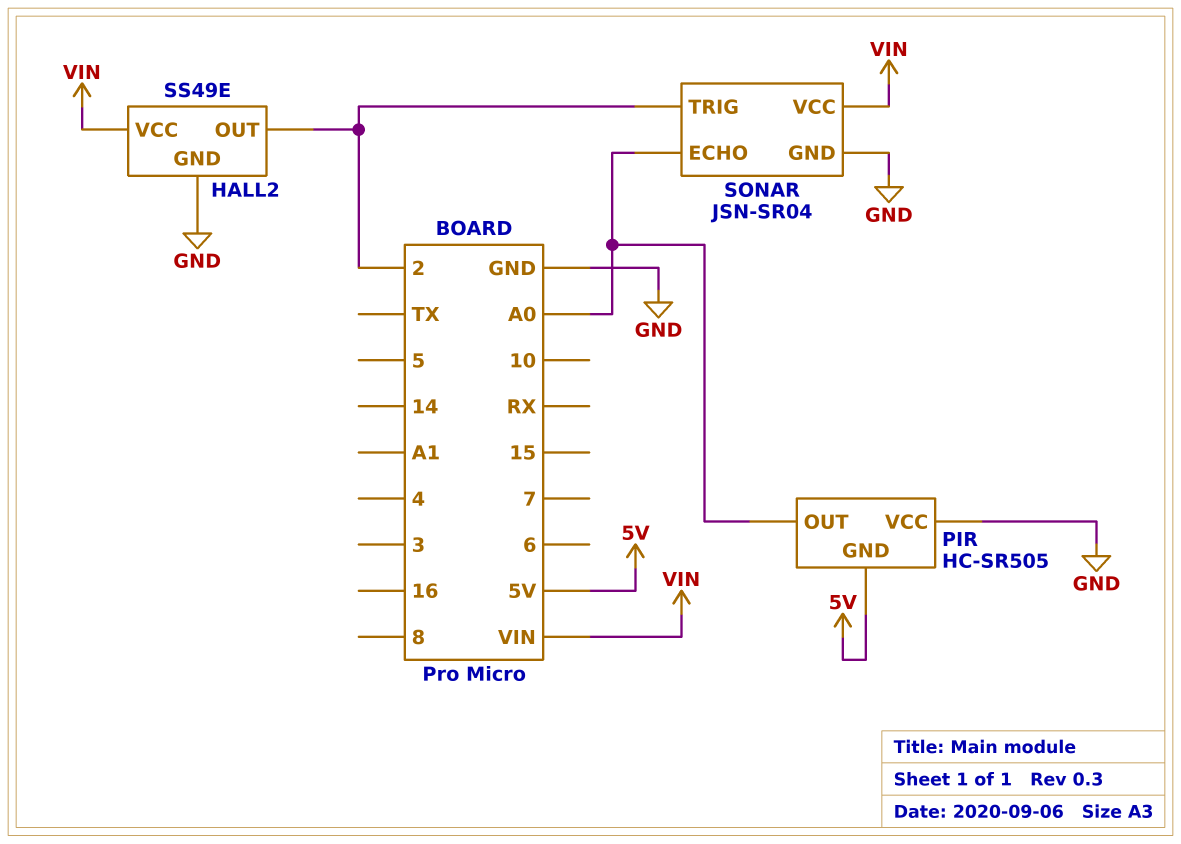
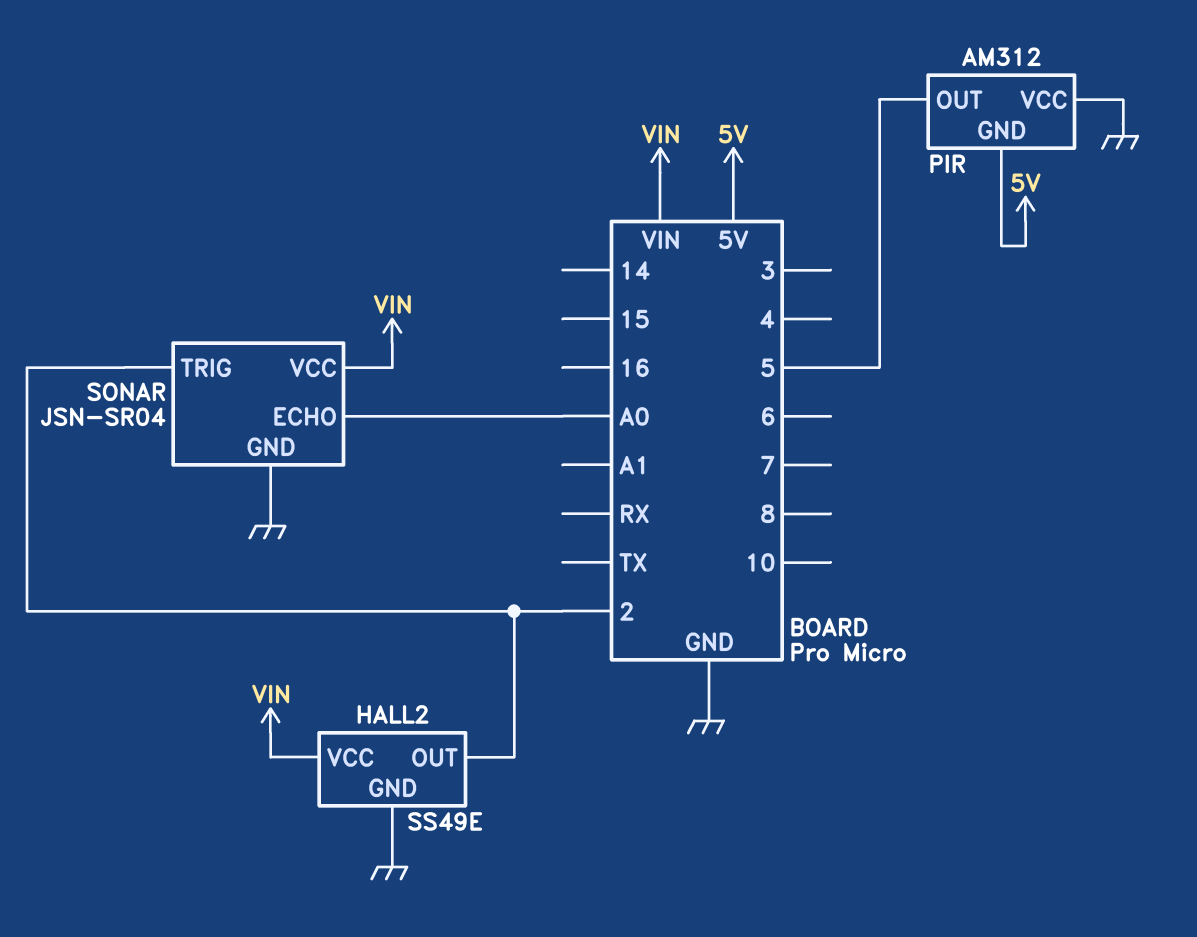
PIR: HC-SR505 -> AM312
PIR pin OUT: A0 -> 5

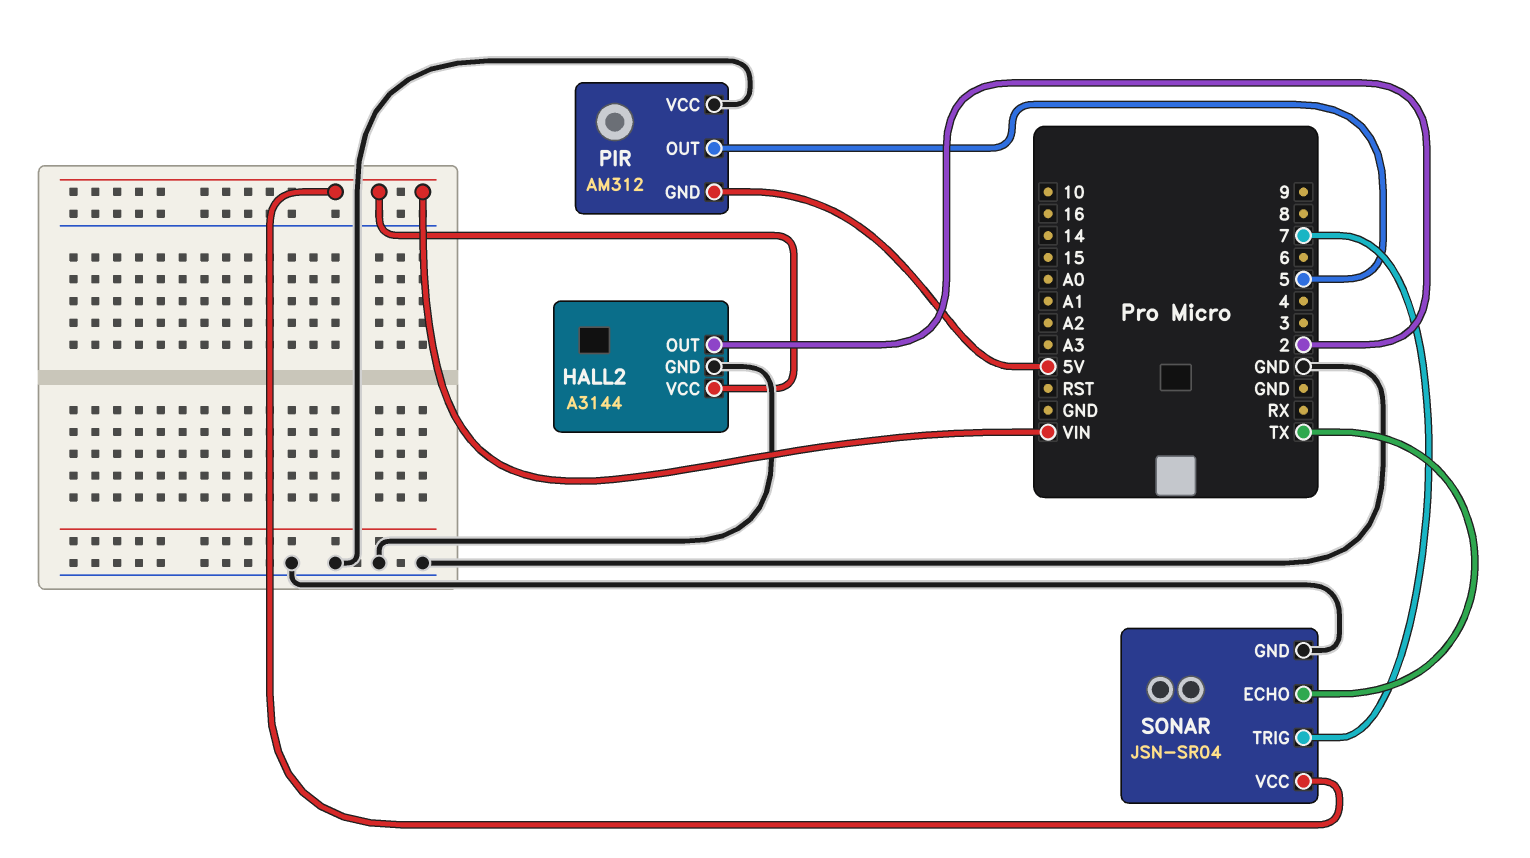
HALL2: SS49E -> A3144
SONAR pin ECHO: A0 -> TX
SONAR pin TRIG: 2 -> 7

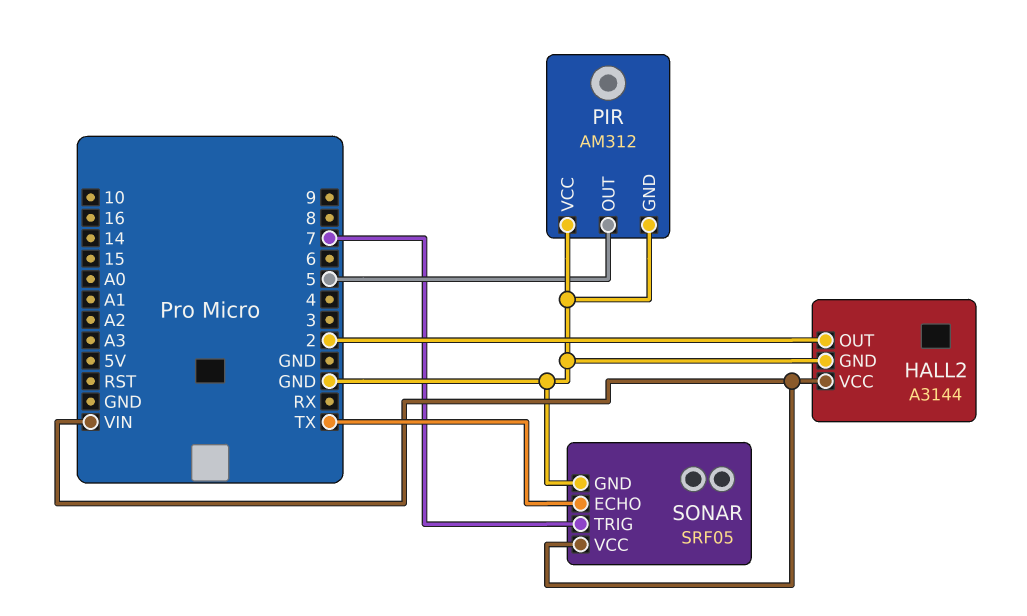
PIR pin GND: 5V -> GND
SONAR: JSN-SR04 -> SRF05

